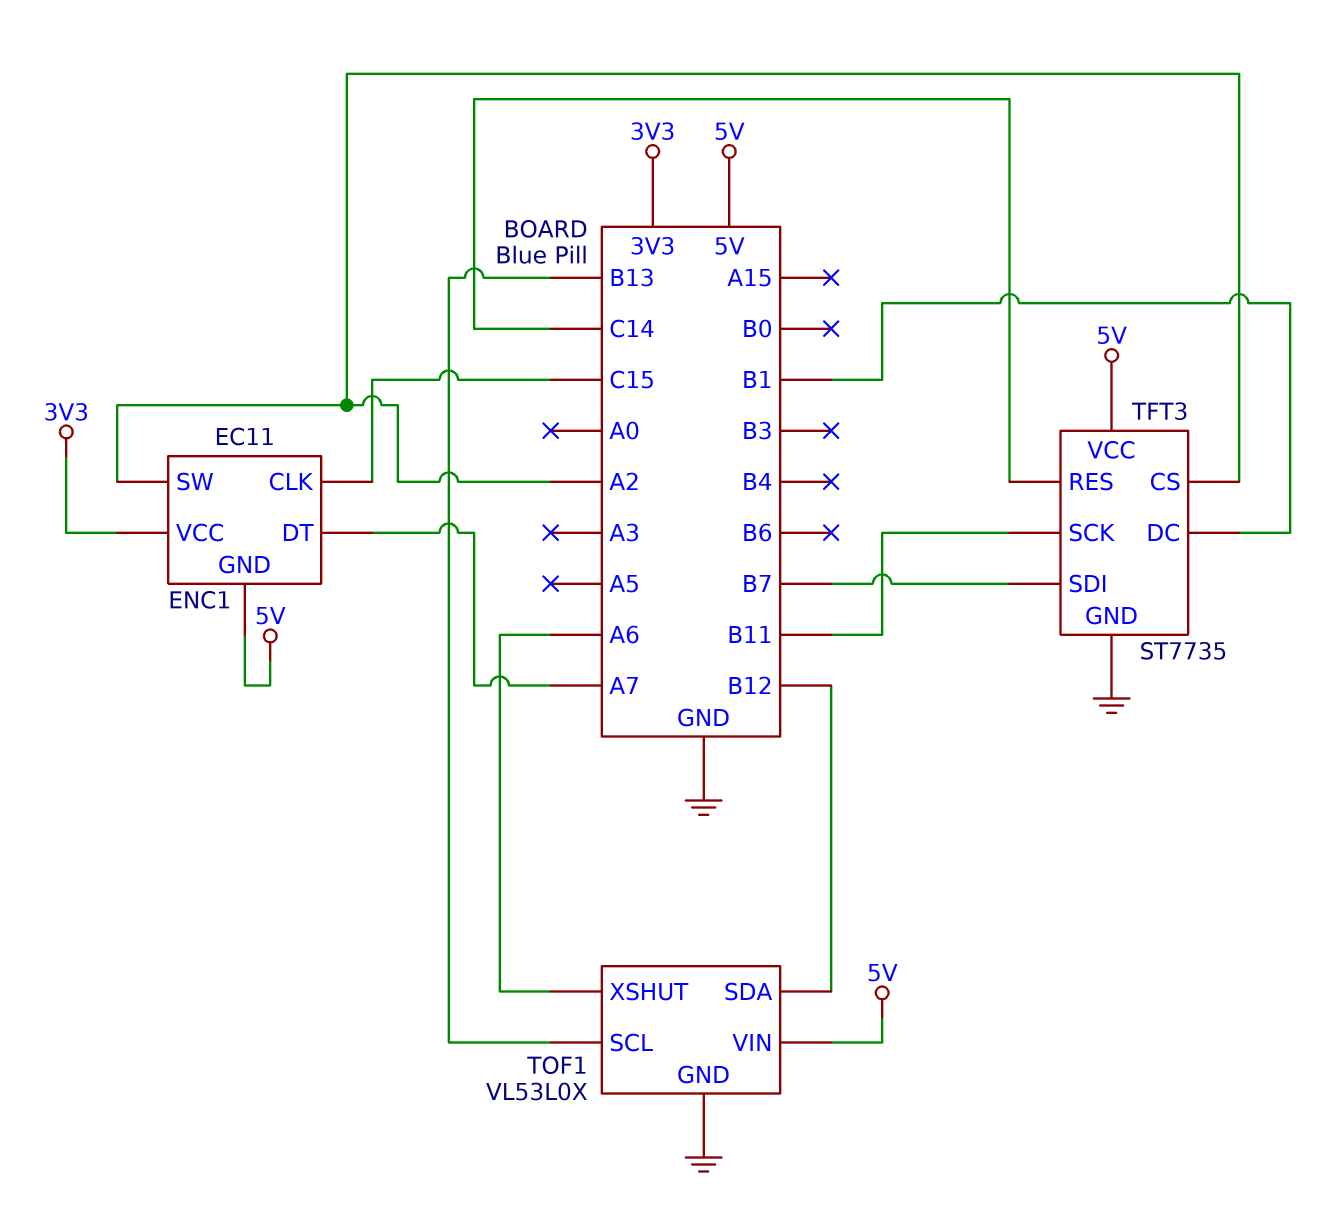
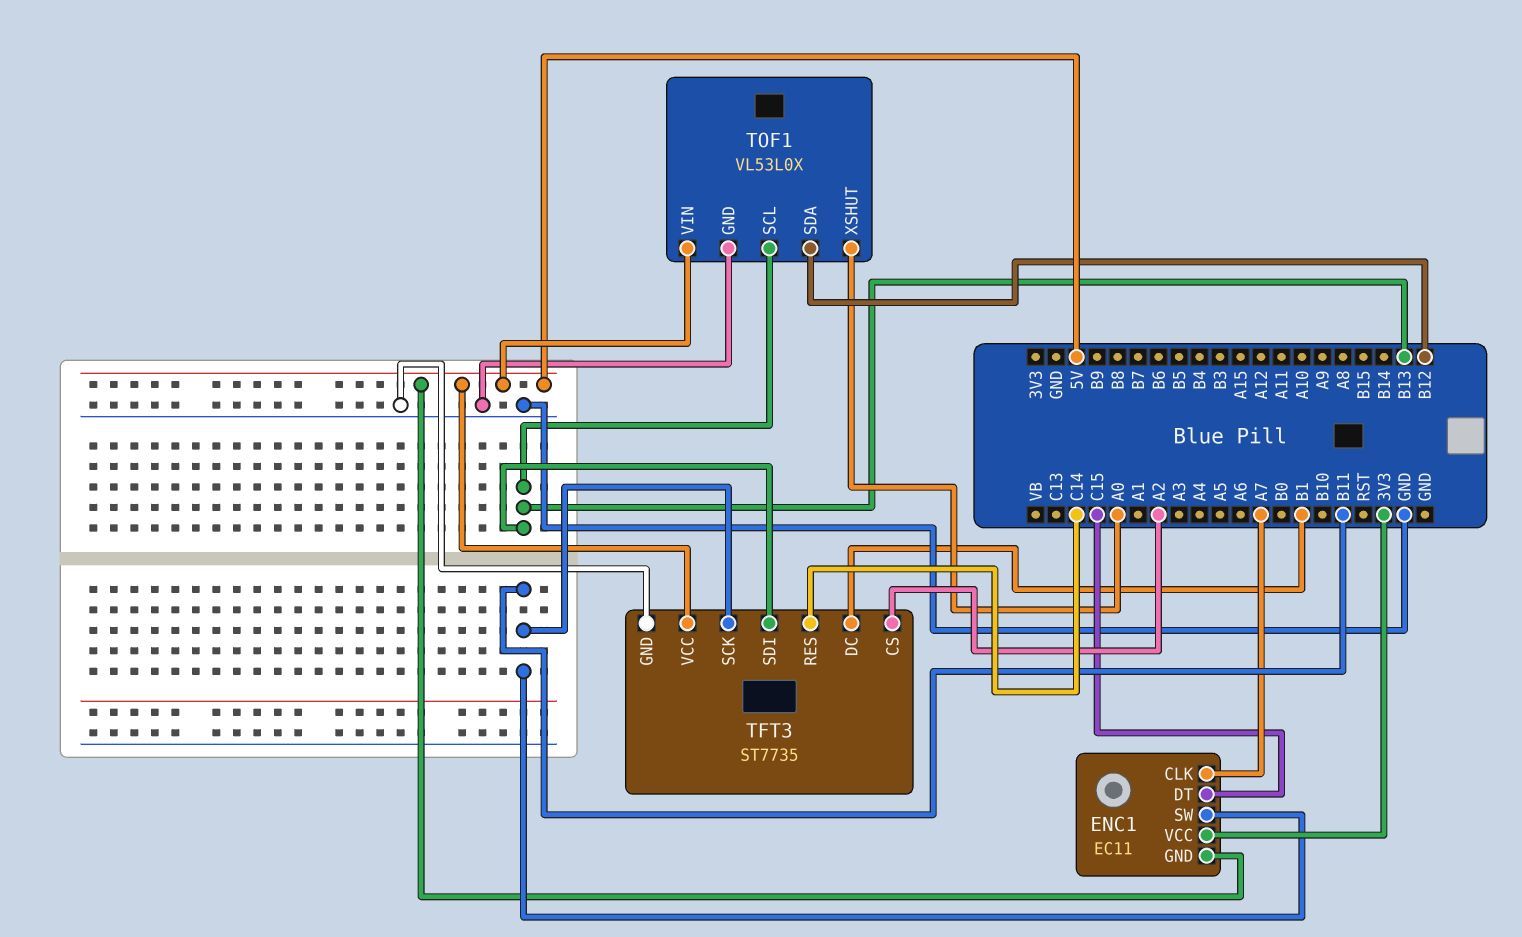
ENC1 pin CLK: C15 -> A7
ENC1 pin DT: A7 -> C15
ENC1 pin SW: A2 -> B11
TFT3 pin SDI: B7 -> B13
TOF1 pin XSHUT: A6 -> A0

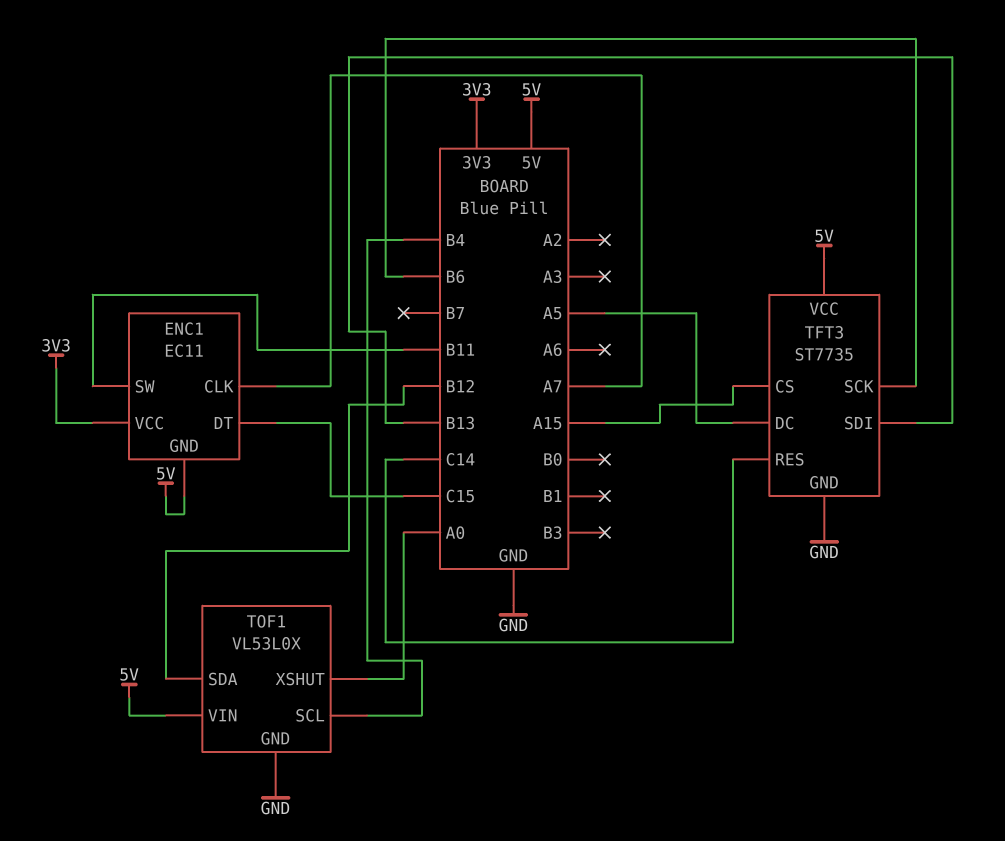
TFT3 pin CS: A2 -> A15
TFT3 pin DC: B1 -> A5
TFT3 pin SCK: B11 -> B6
TOF1 pin SCL: B13 -> B4

